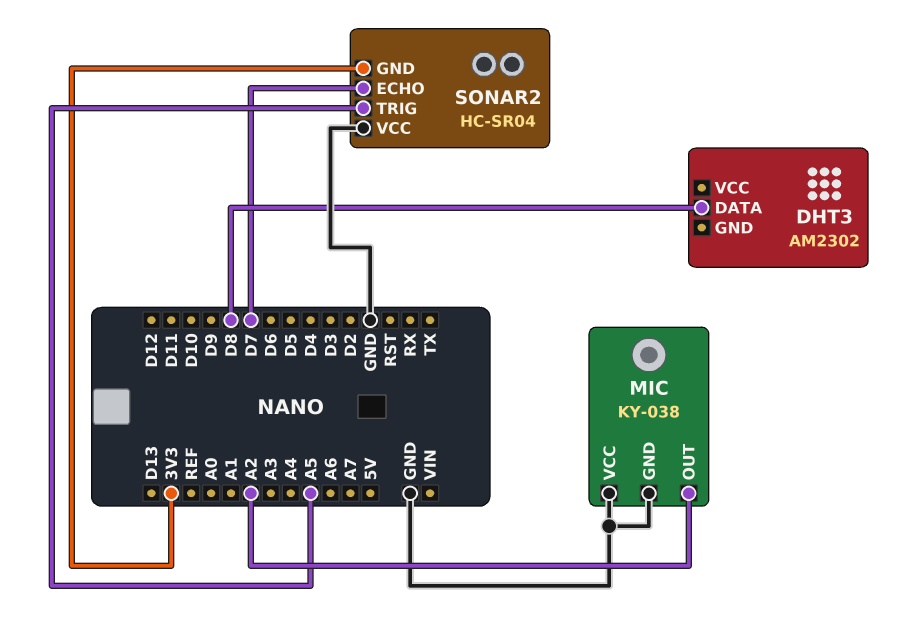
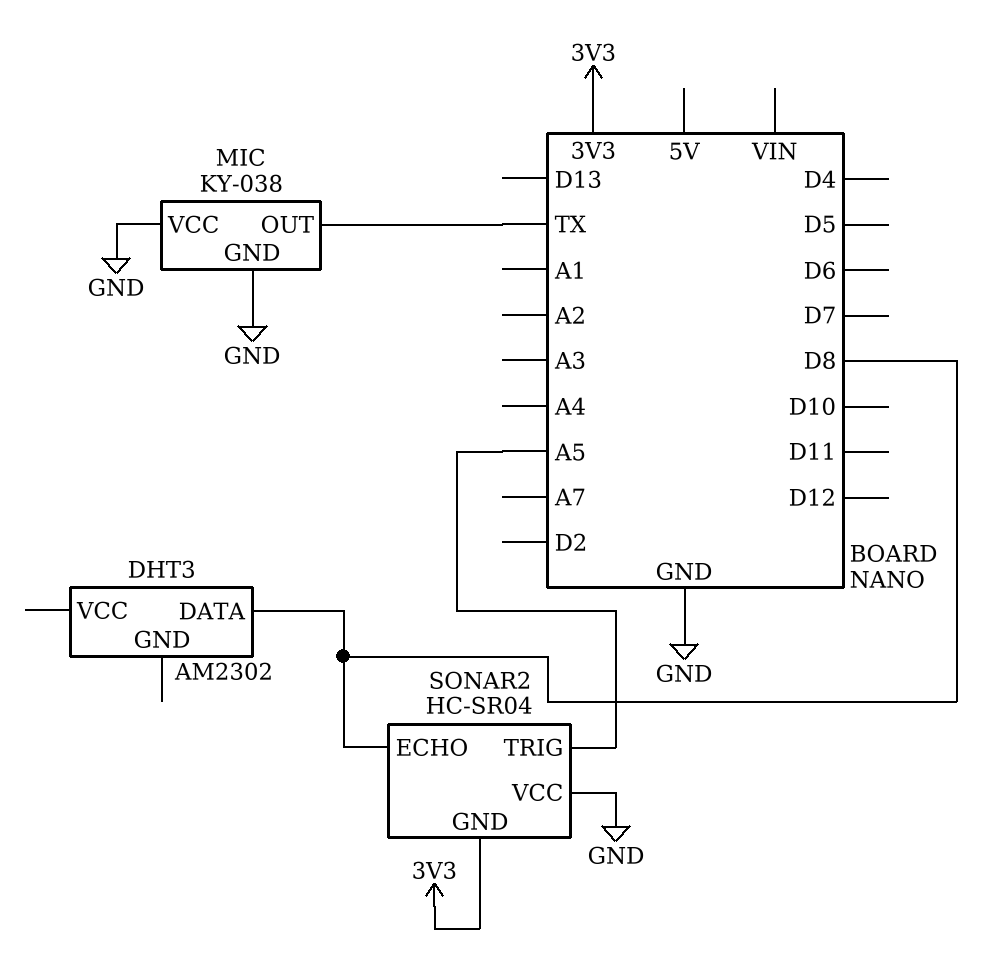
MIC pin OUT: A2 -> TX
SONAR2 pin ECHO: D7 -> D8

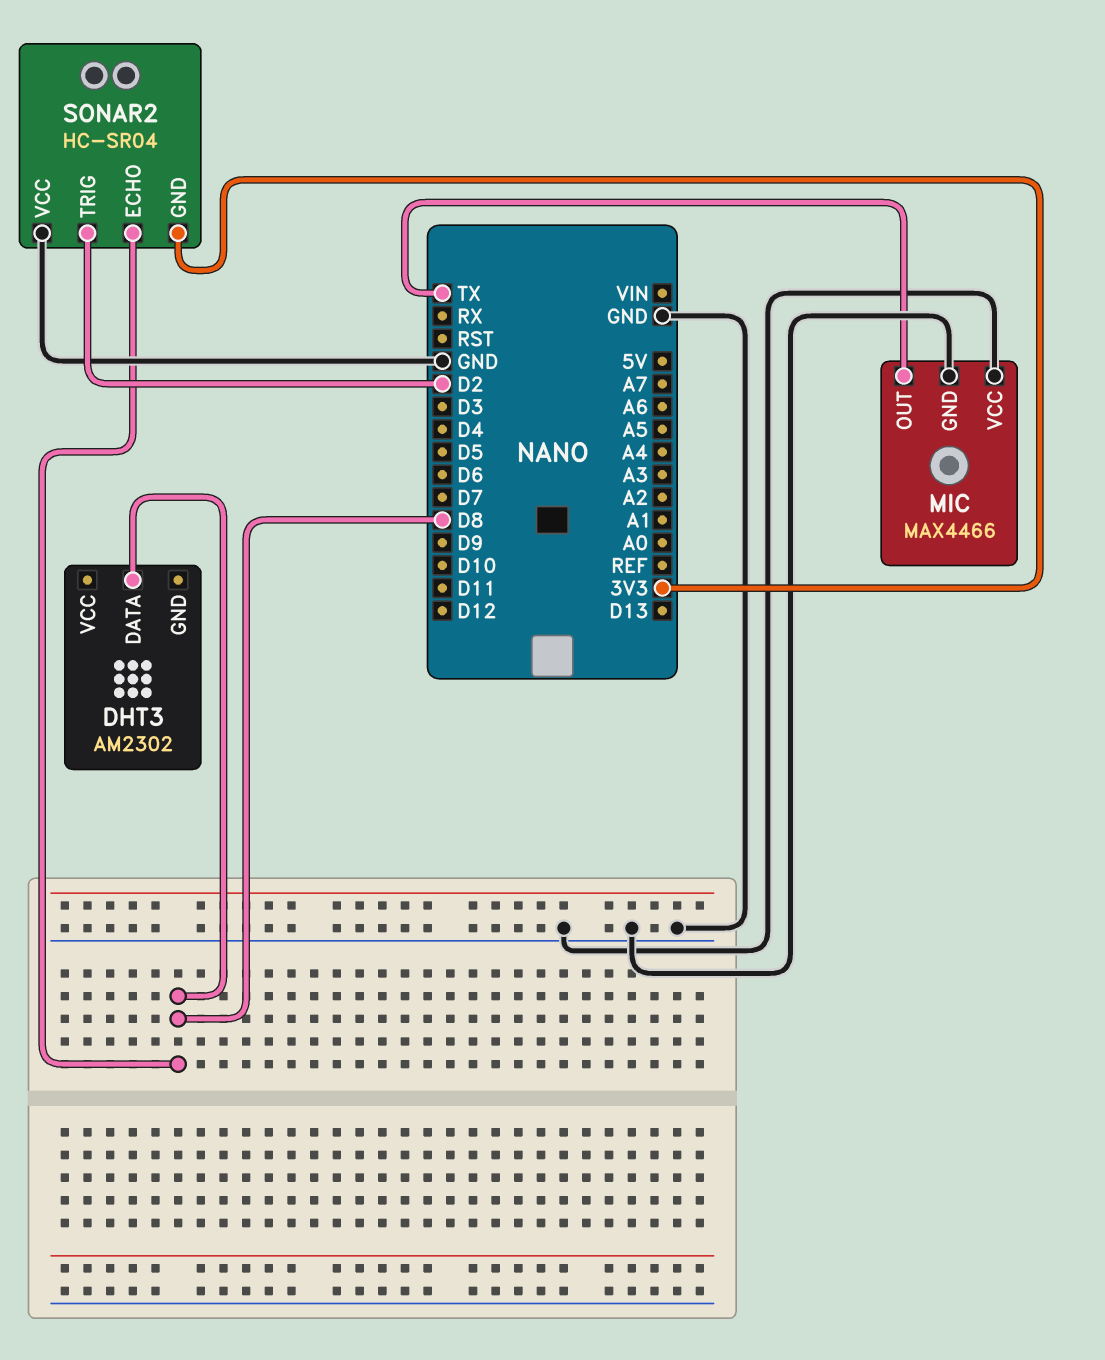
MIC: KY-038 -> MAX4466
SONAR2 pin TRIG: A5 -> D2

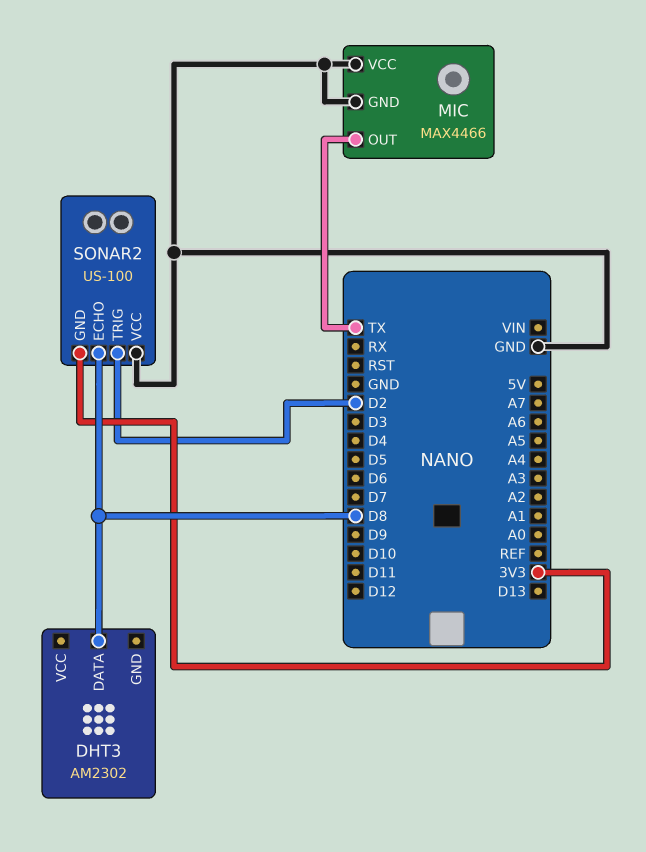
SONAR2: HC-SR04 -> US-100

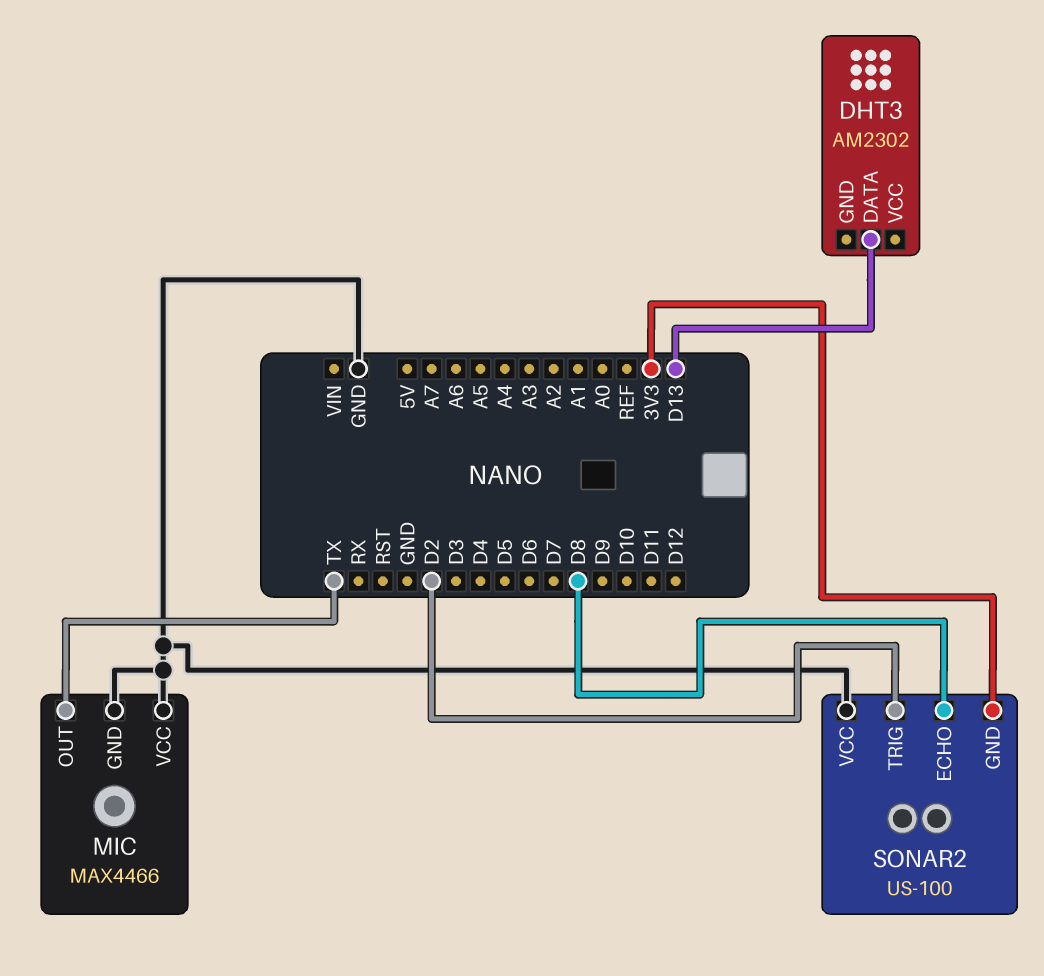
DHT3 pin DATA: D8 -> D13

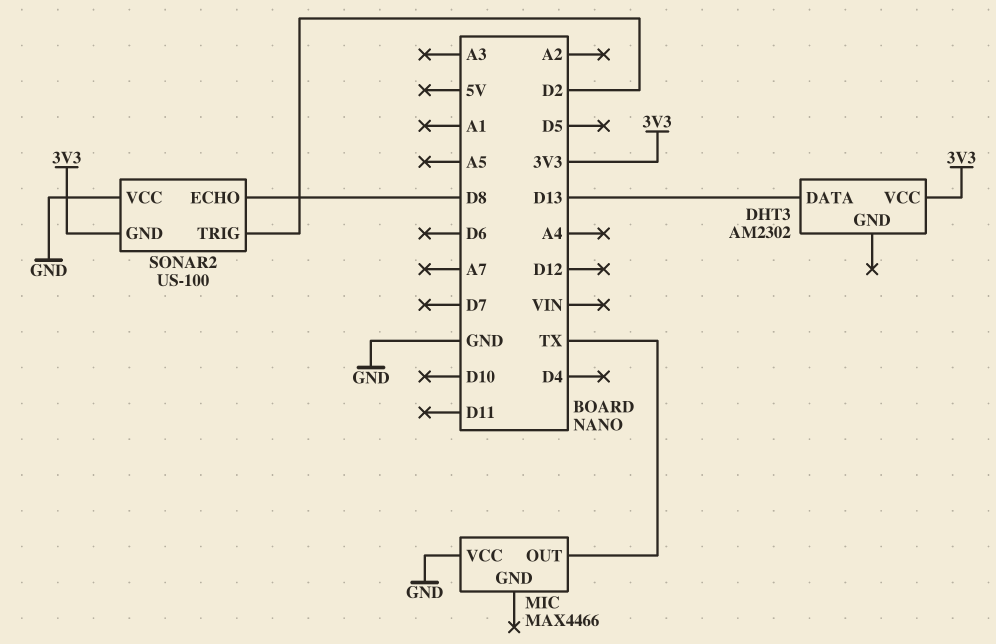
DHT3 pin VCC: none -> 3V3
MIC pin GND: GND -> none

